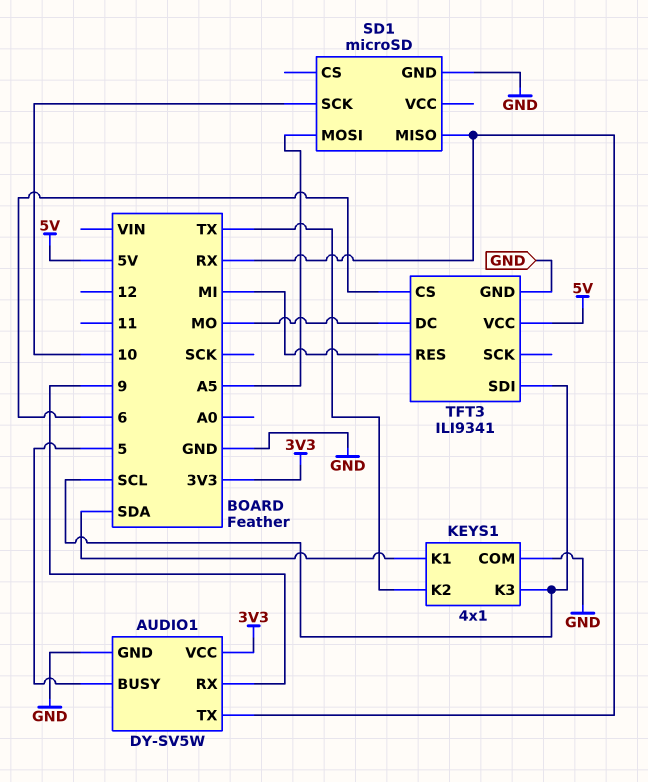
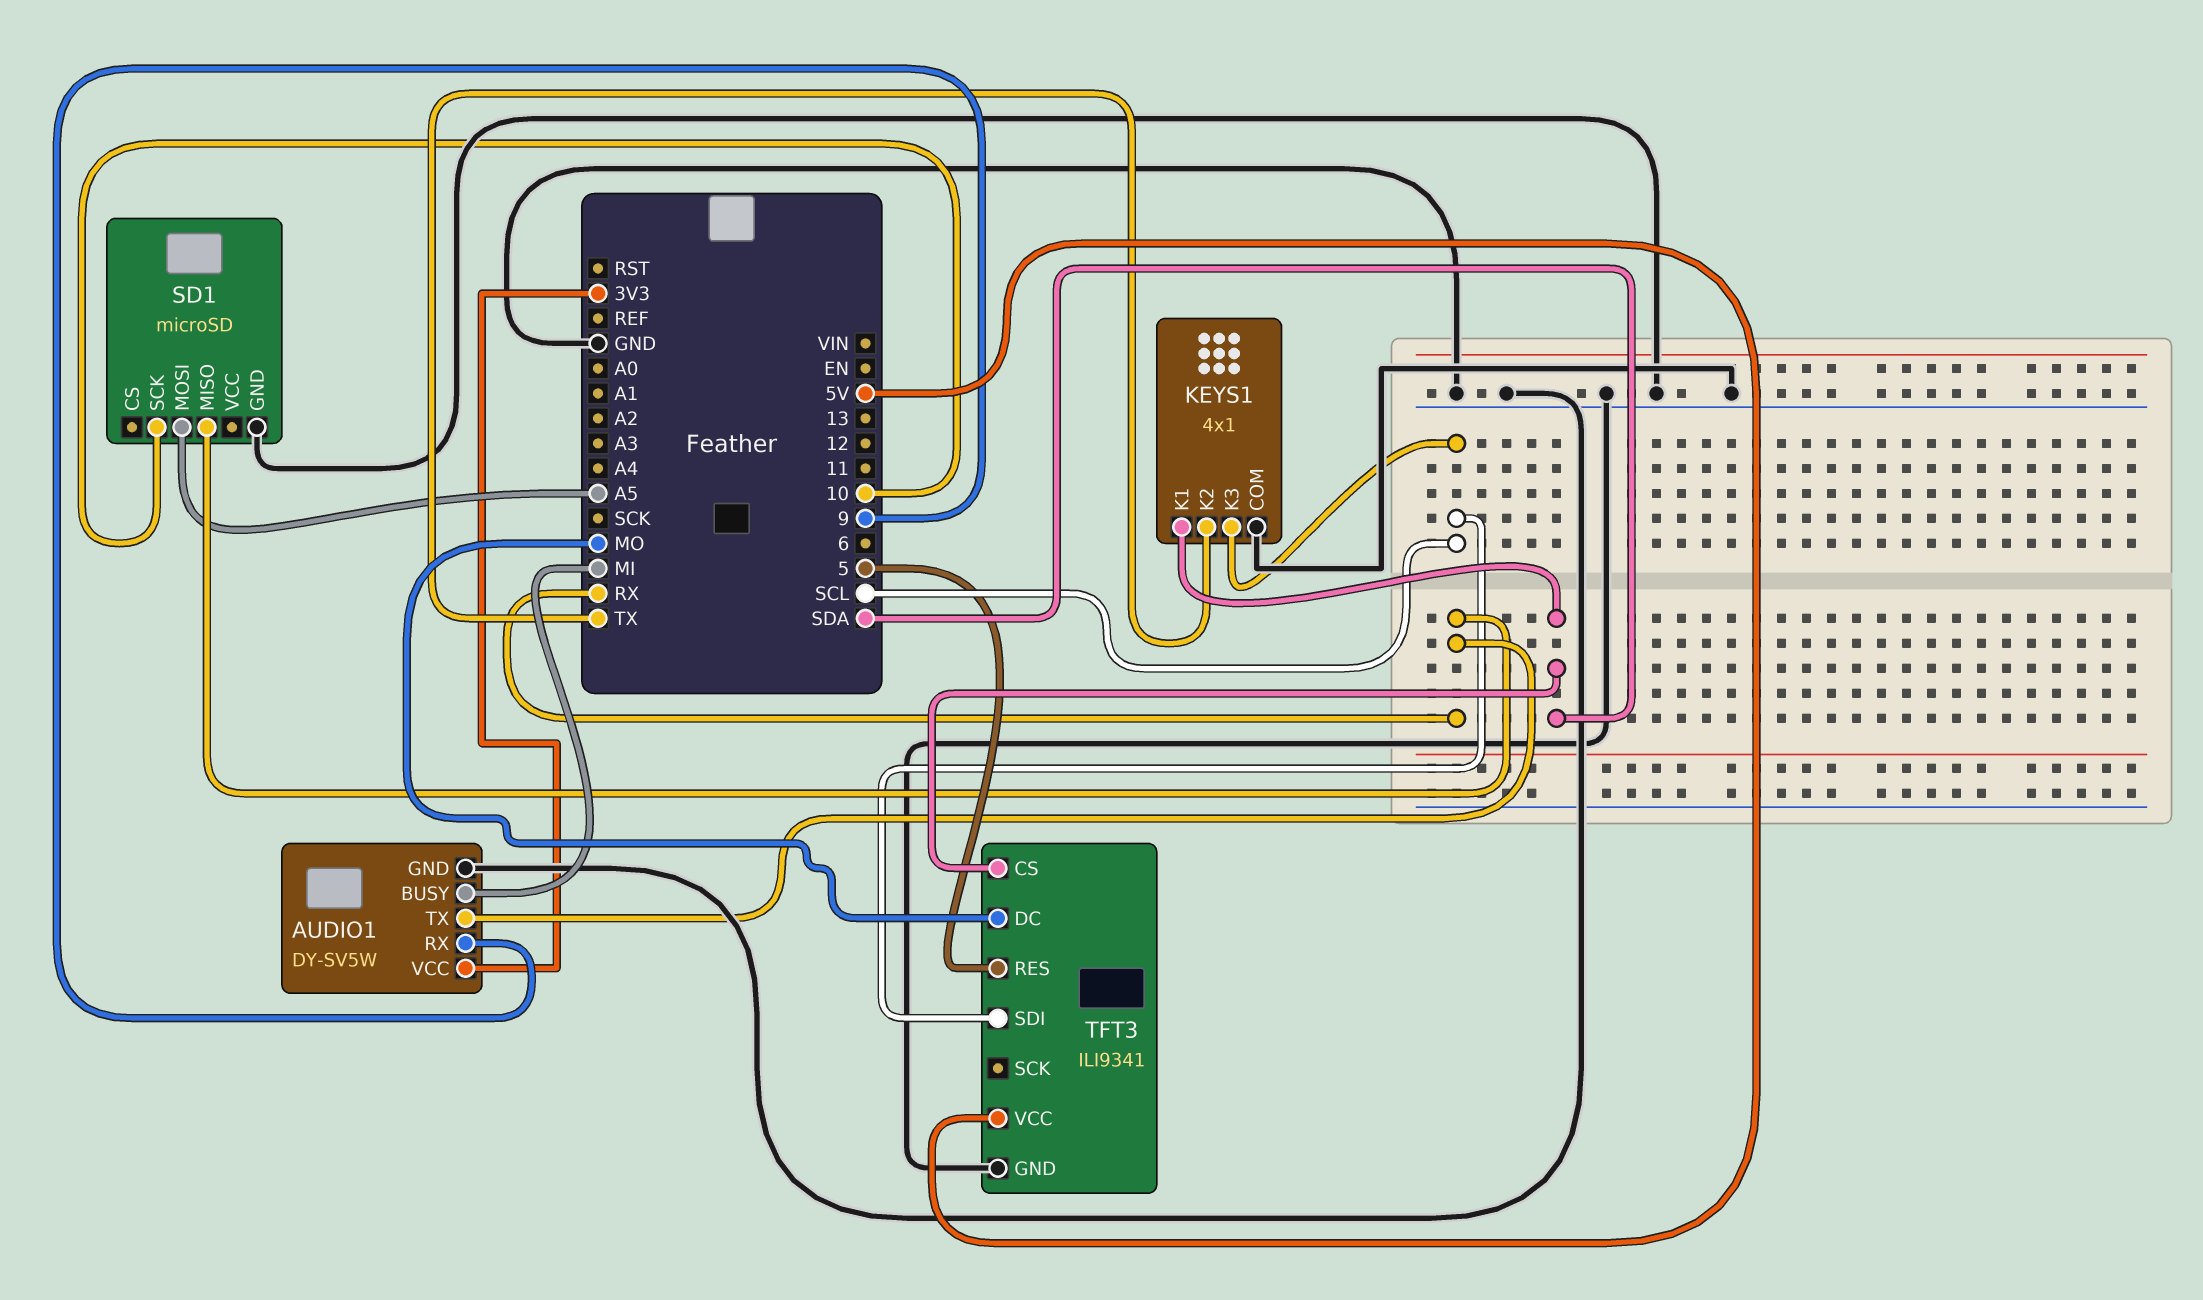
AUDIO1 pin BUSY: 5 -> MI
TFT3 pin CS: 6 -> SDA
TFT3 pin RES: MI -> 5

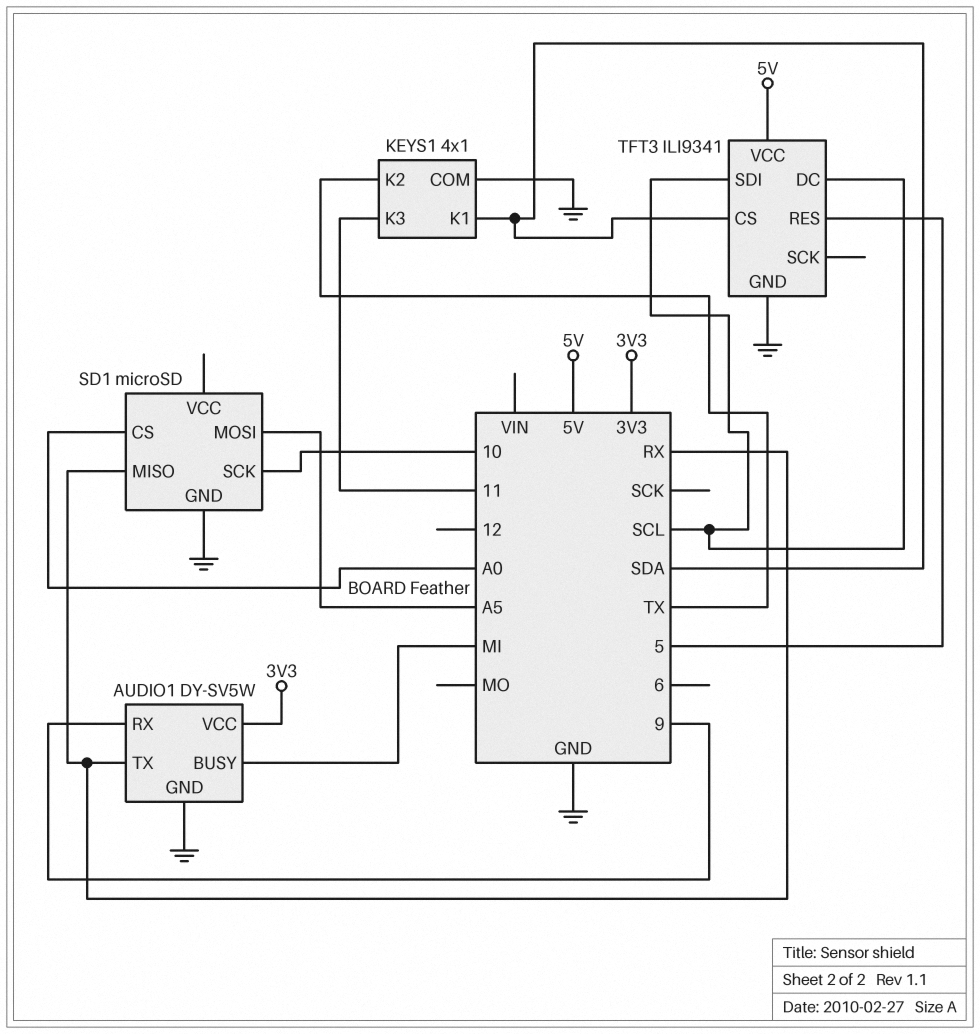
KEYS1 pin K3: SCL -> 11
SD1 pin CS: none -> A0
TFT3 pin DC: MO -> SCL

